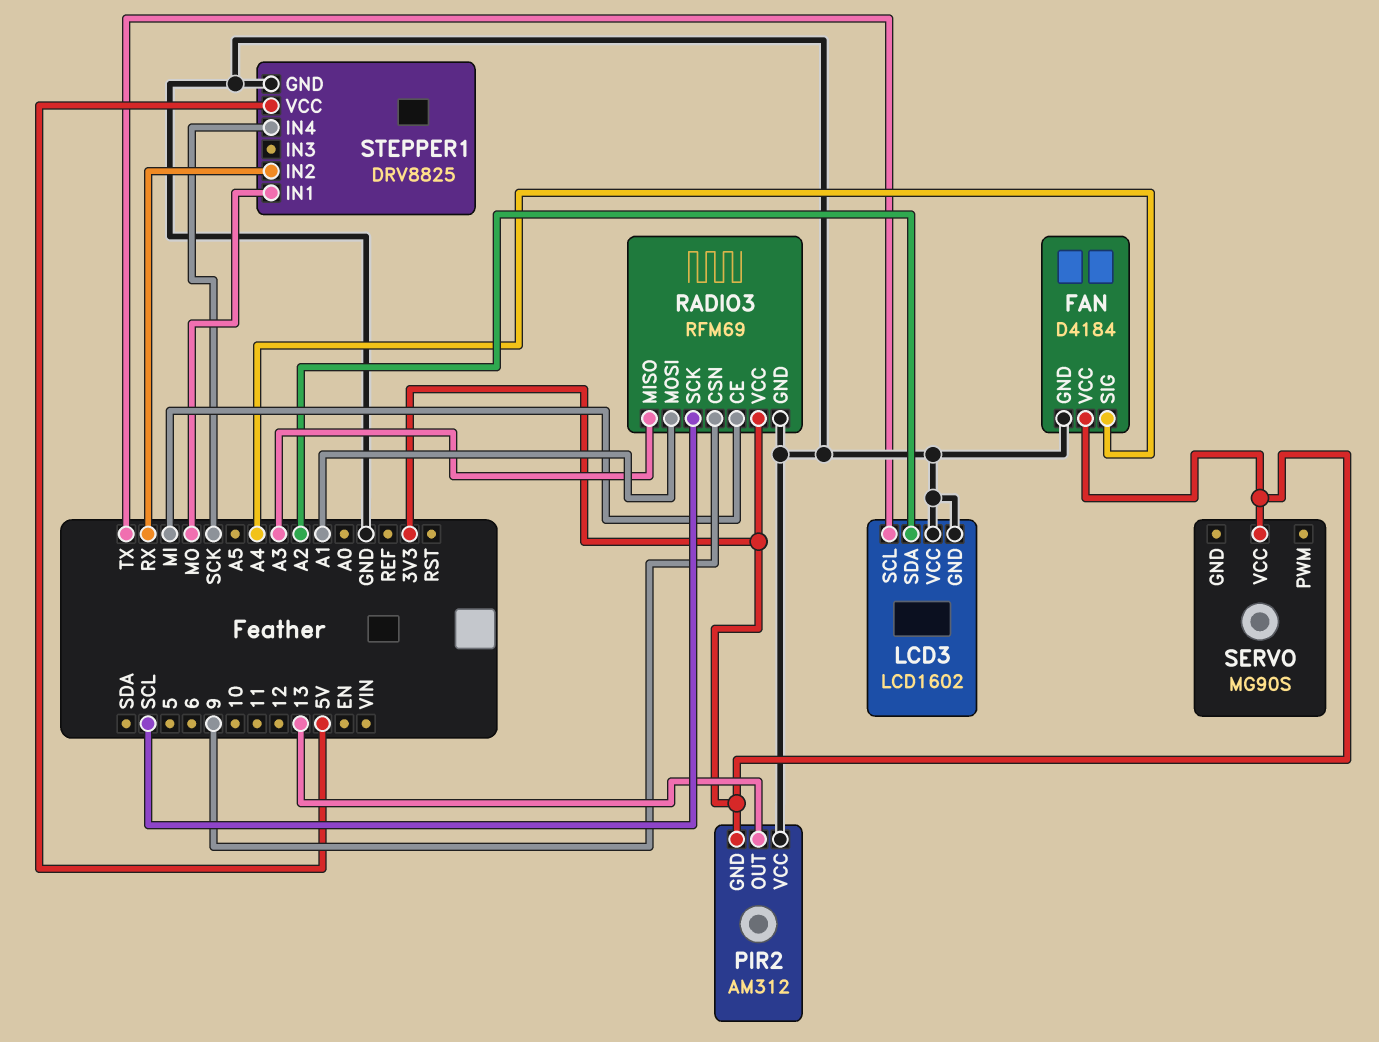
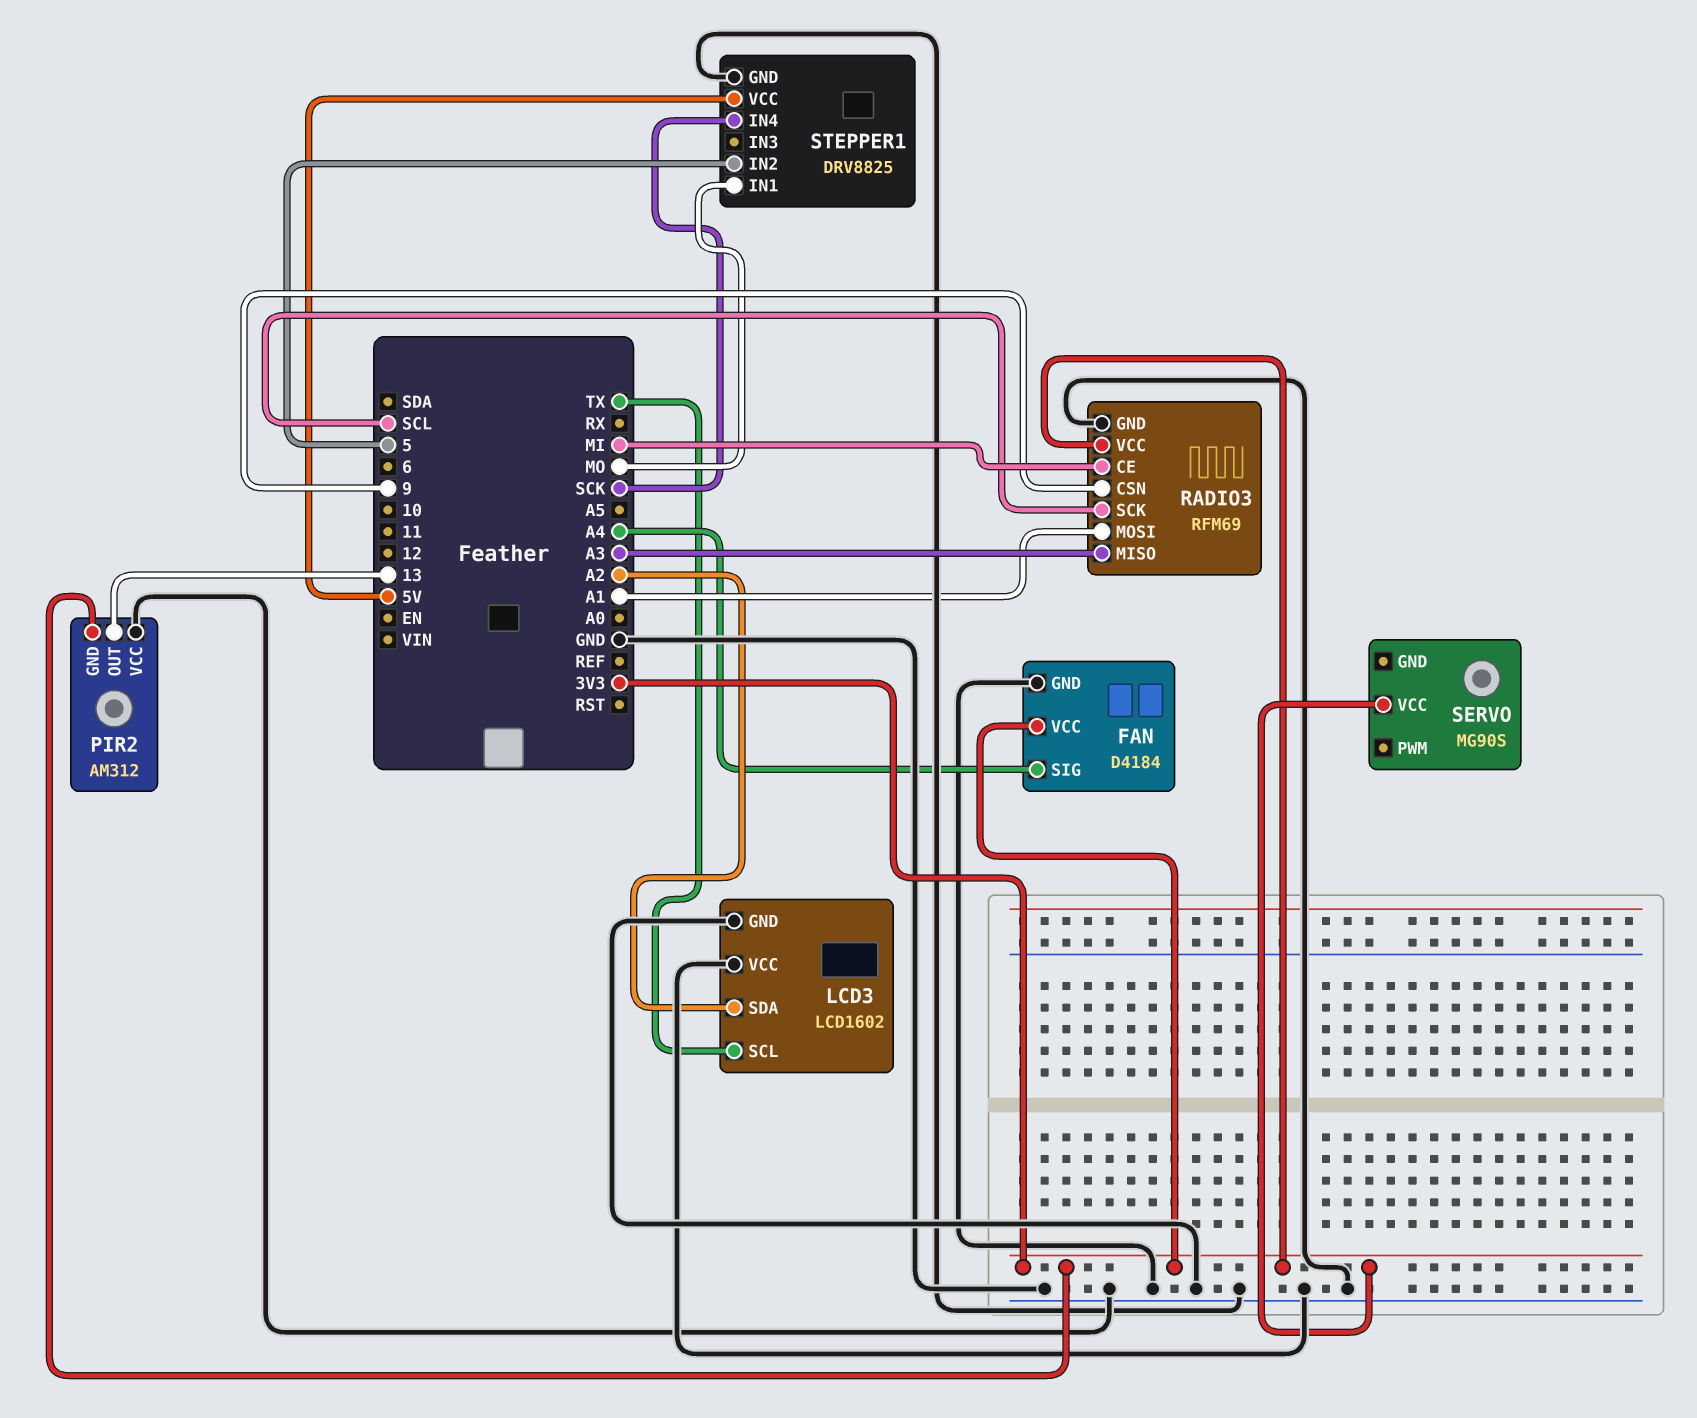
STEPPER1 pin IN2: RX -> 5

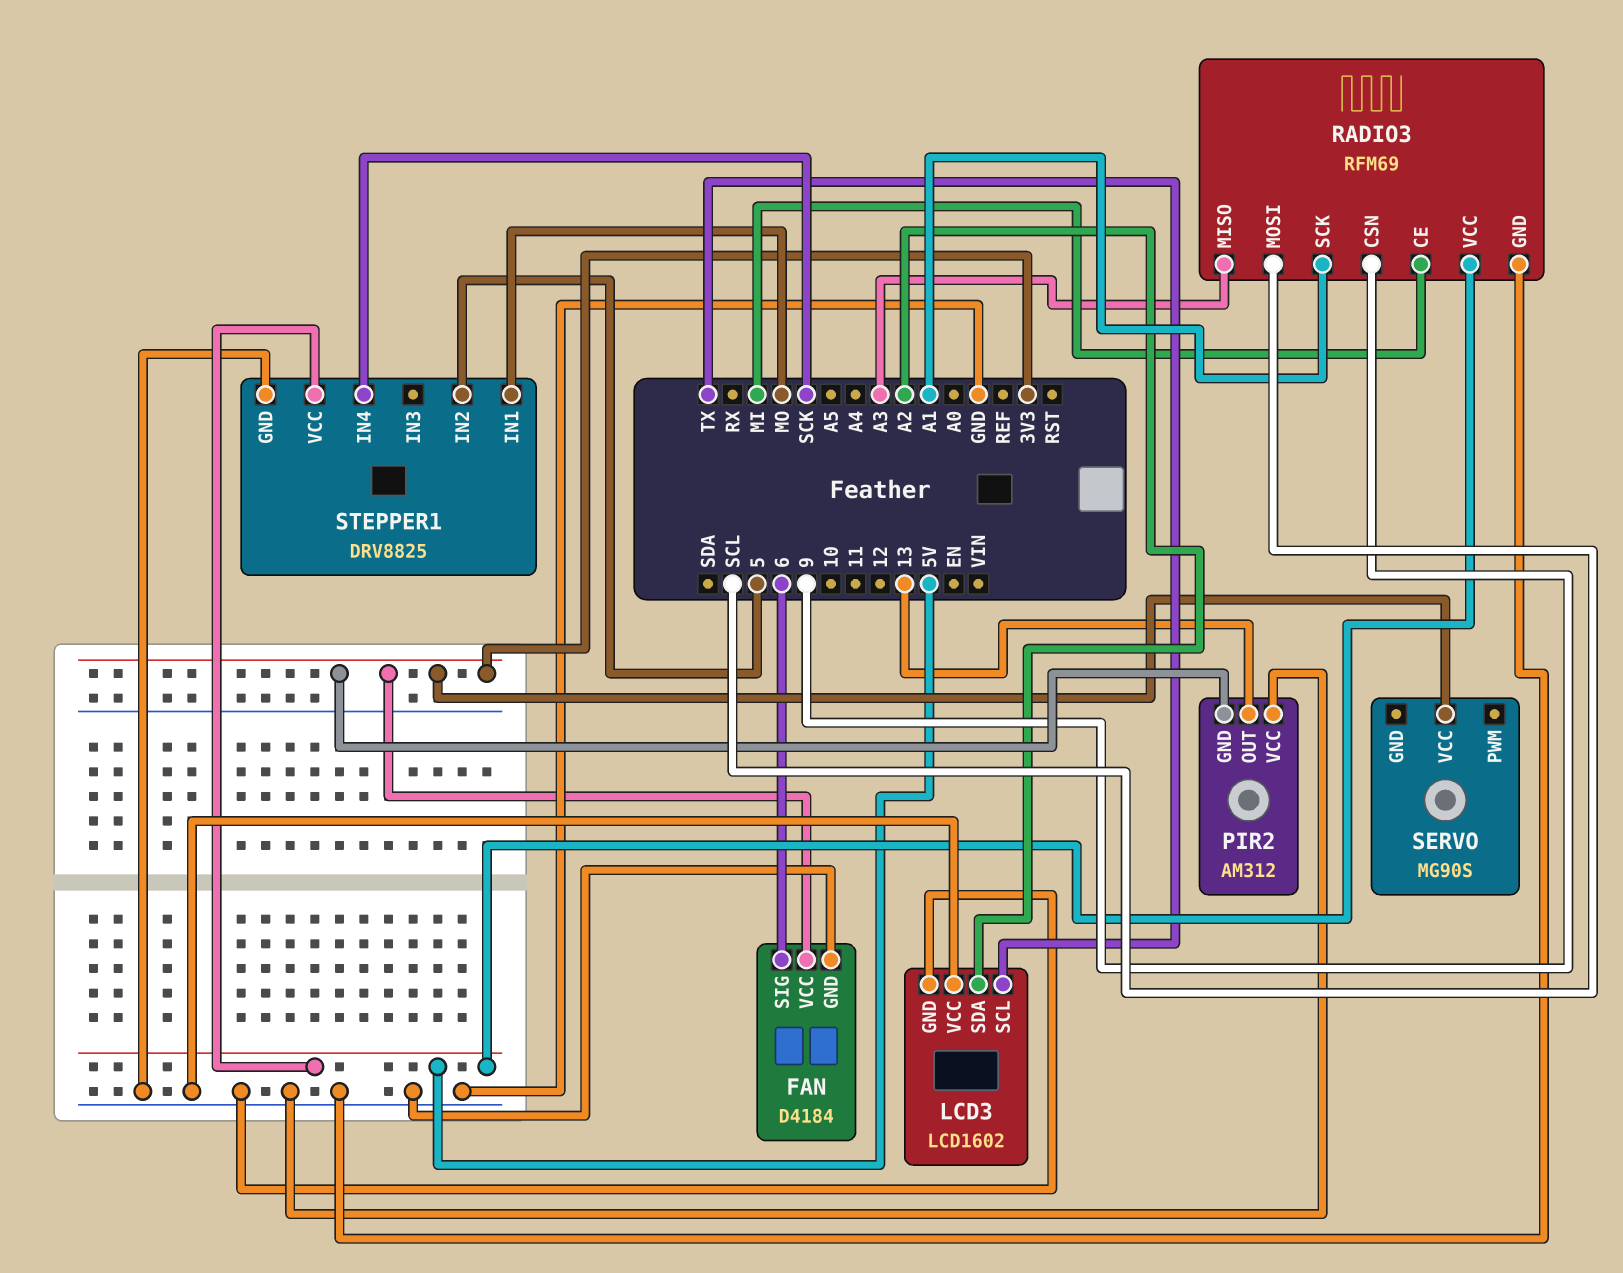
FAN pin SIG: A4 -> 6
RADIO3 pin MOSI: A1 -> SCL
RADIO3 pin SCK: SCL -> A1
RADIO3 pin VCC: 3V3 -> 5V

